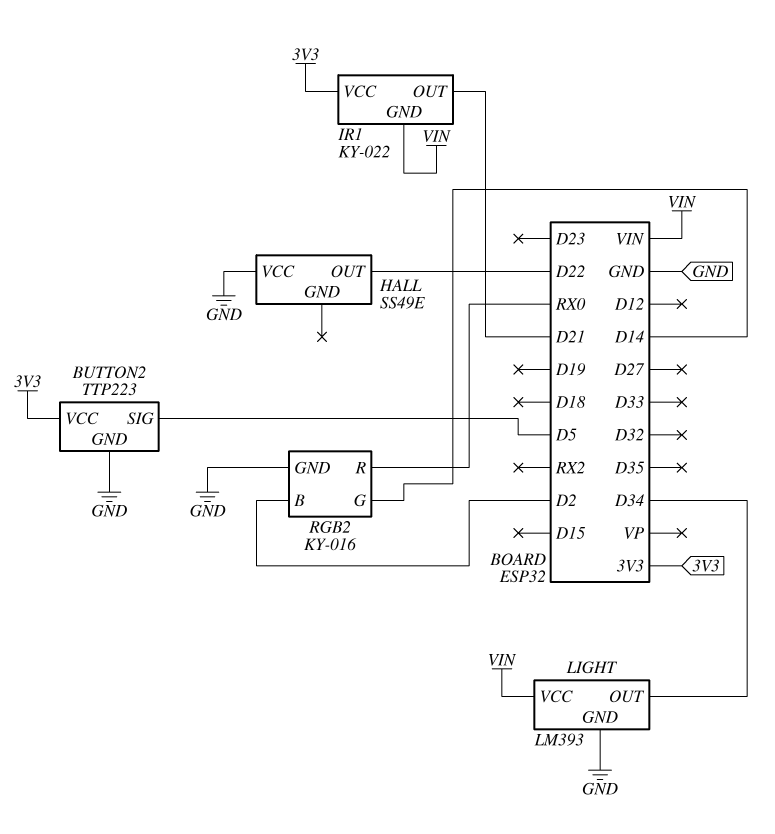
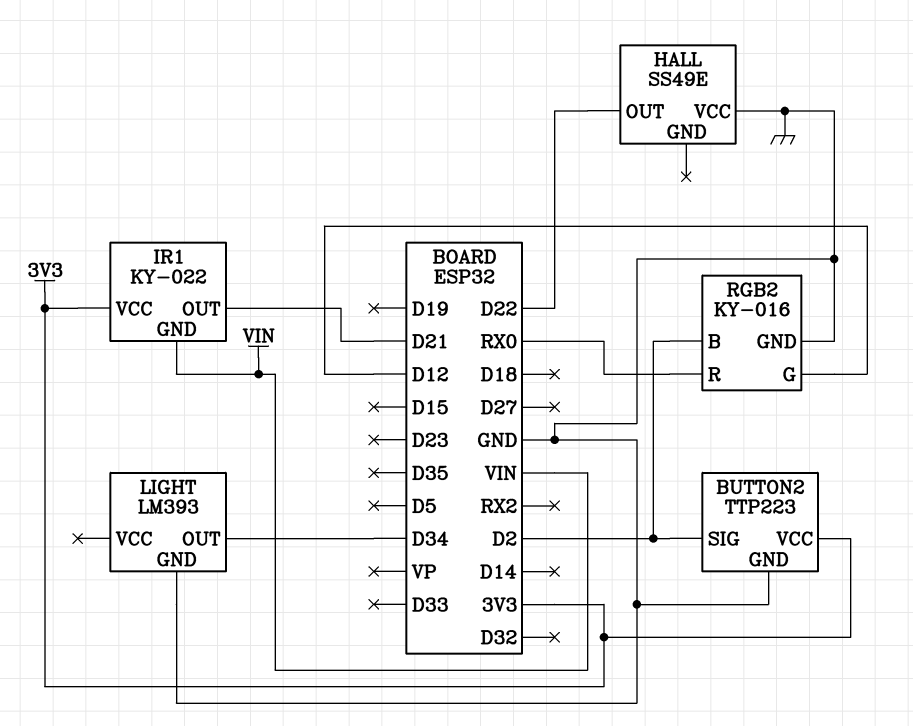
BUTTON2 pin SIG: D5 -> D2
LIGHT pin VCC: VIN -> none
RGB2 pin G: D14 -> D12

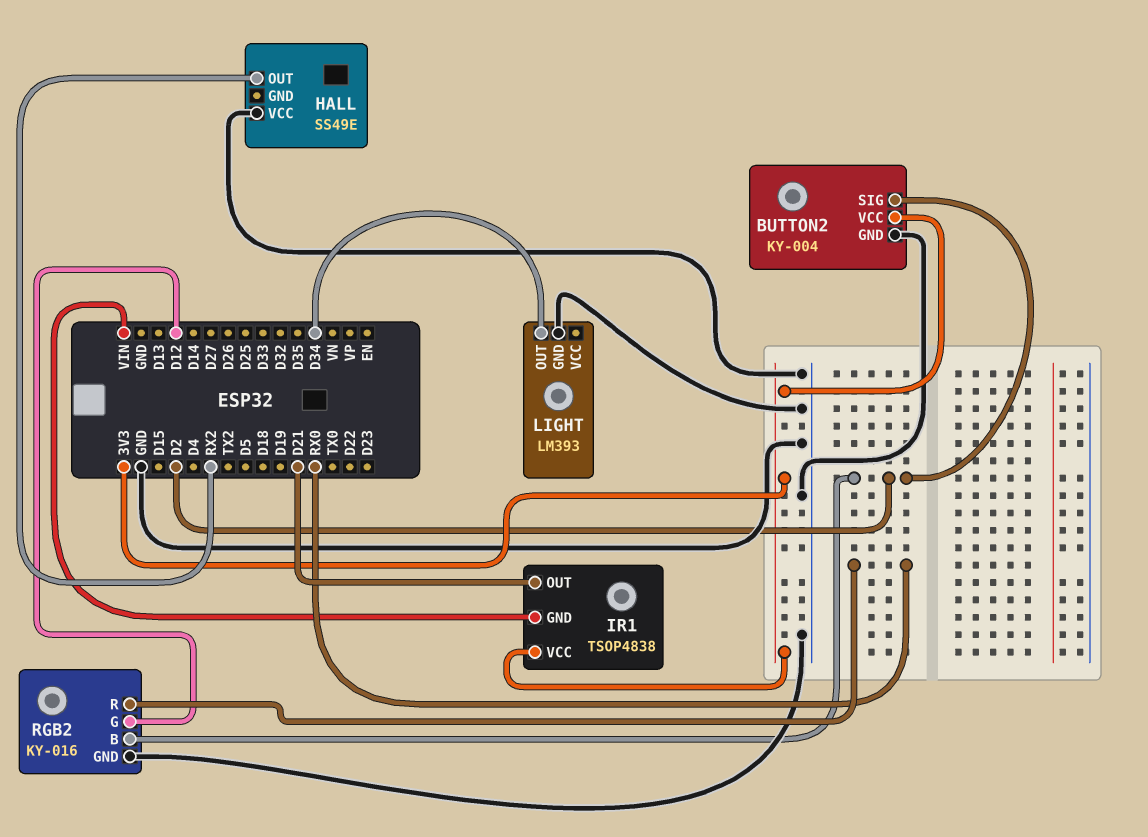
BUTTON2: TTP223 -> KY-004
HALL pin OUT: D22 -> RX2
IR1: KY-022 -> TSOP4838

